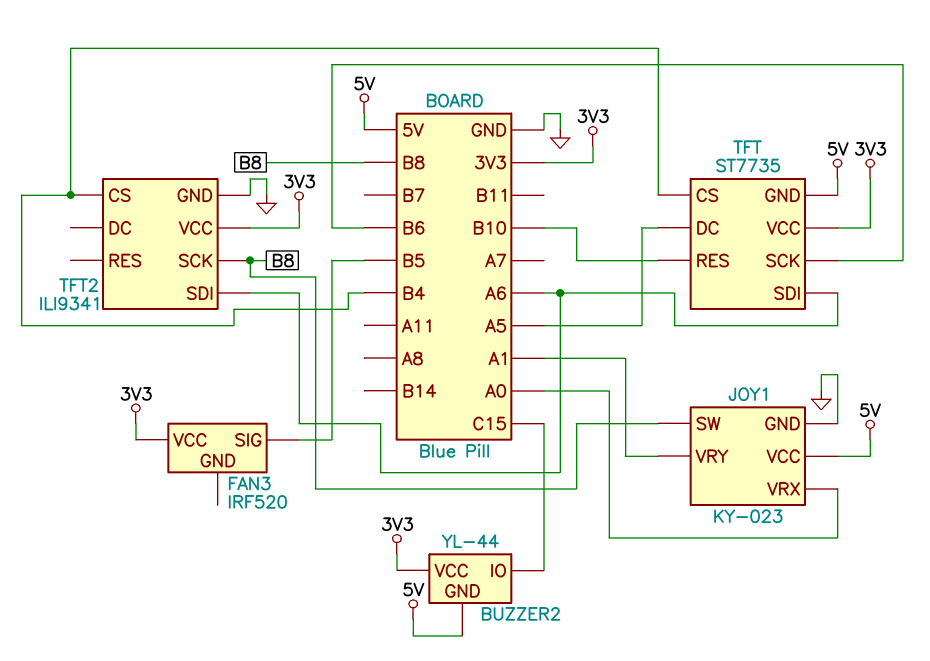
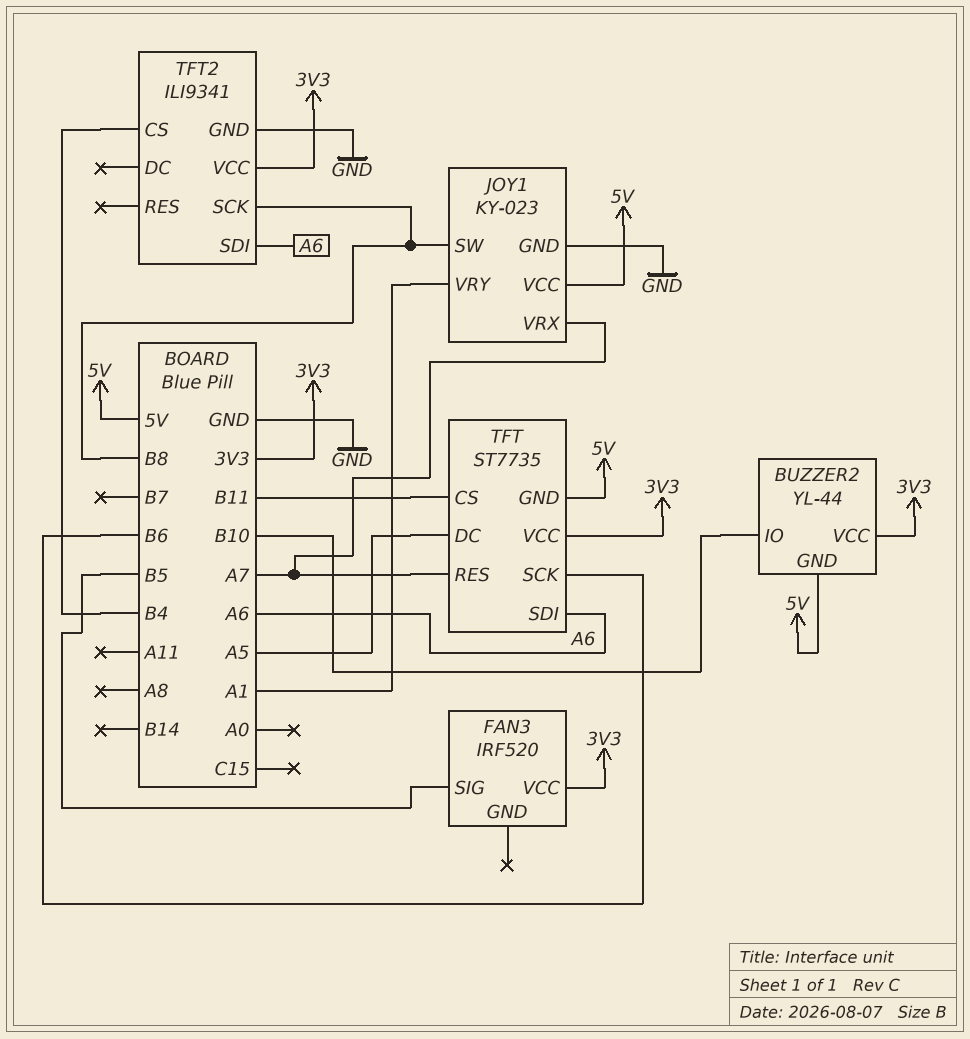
BUZZER2 pin IO: C15 -> B10
JOY1 pin VRX: A0 -> A7
TFT pin CS: B4 -> B11
TFT pin RES: B10 -> A7

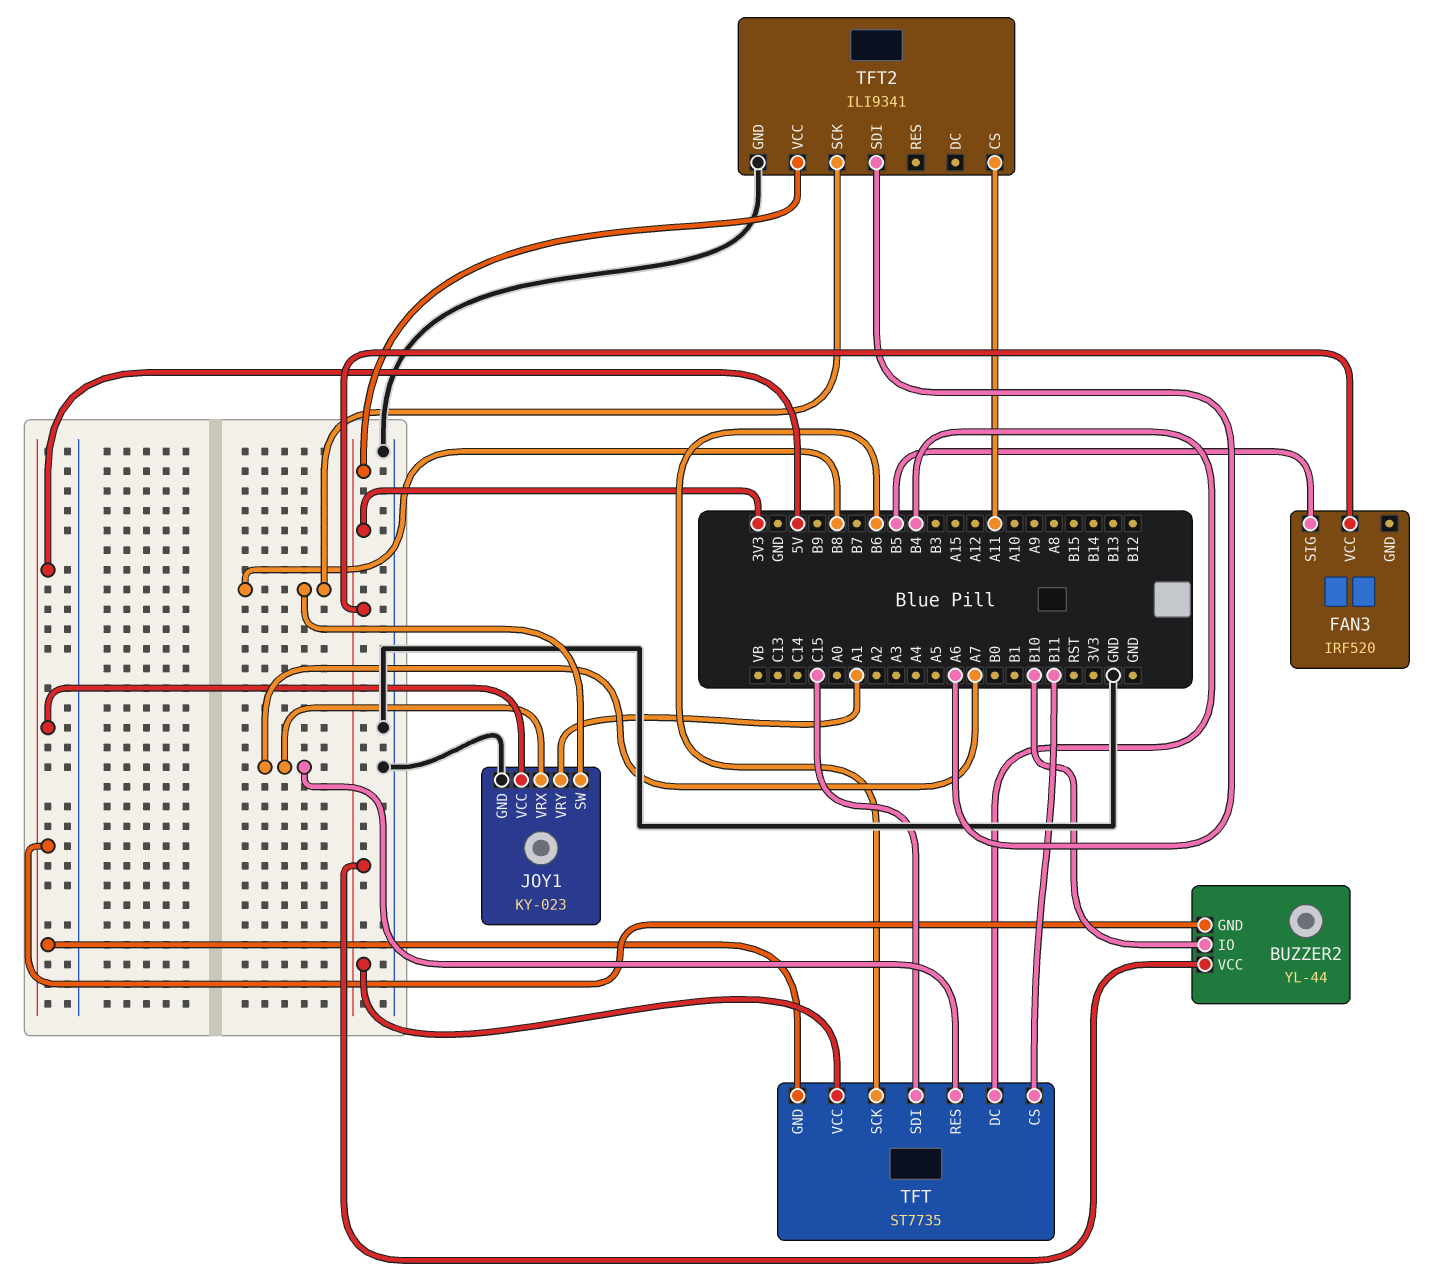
TFT pin DC: A5 -> B4
TFT pin SDI: A6 -> C15
TFT2 pin CS: B4 -> A11

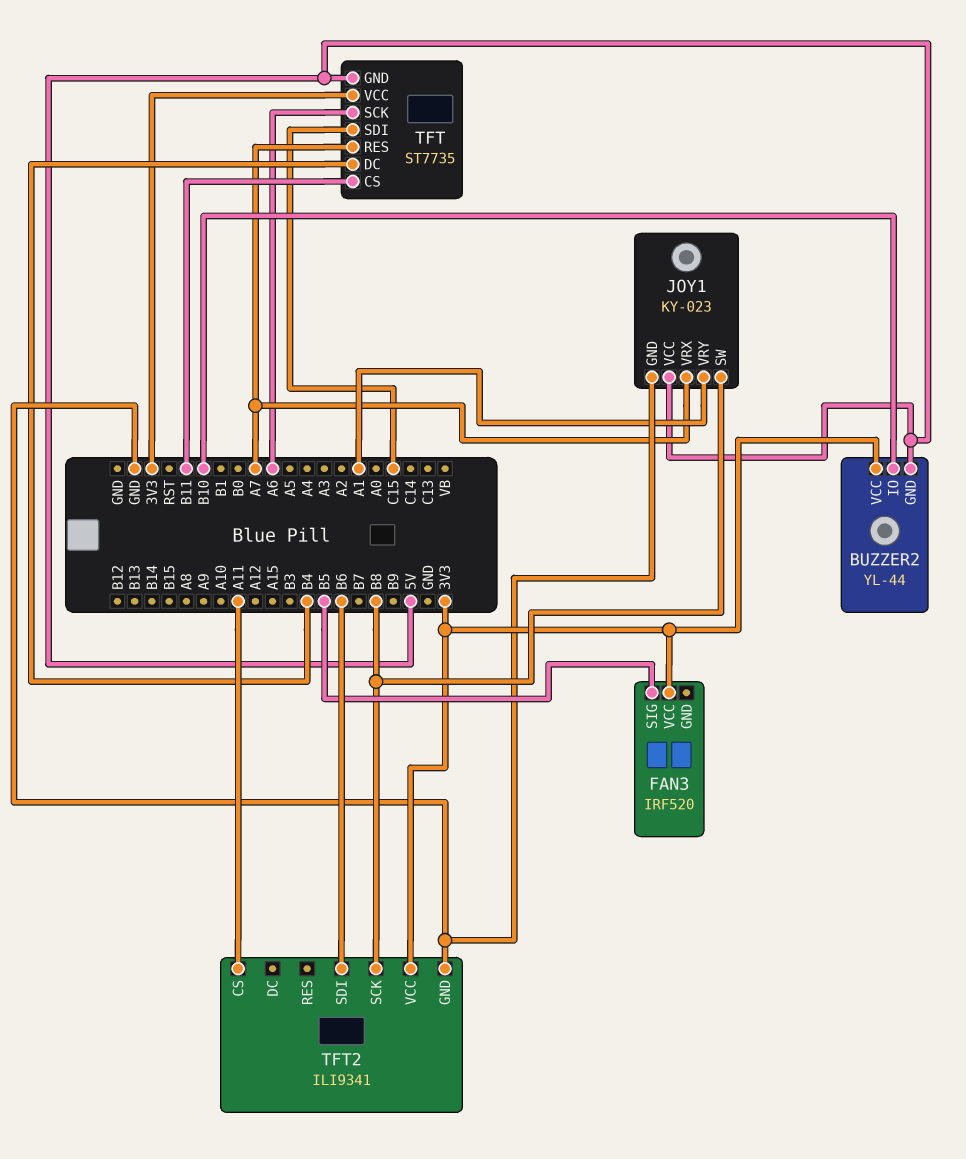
TFT pin SCK: B6 -> A6
TFT2 pin SDI: A6 -> B6

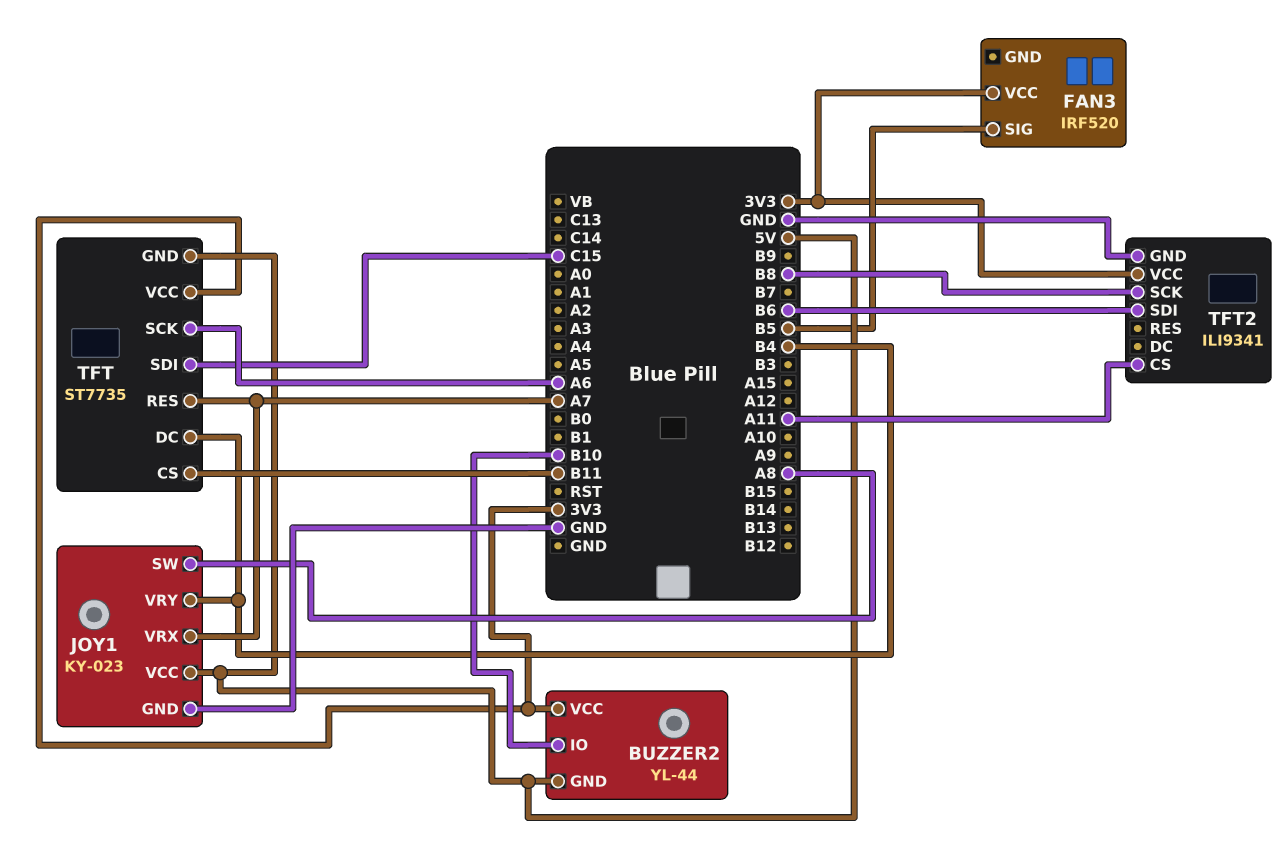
JOY1 pin SW: B8 -> A8
JOY1 pin VRY: A1 -> B4

